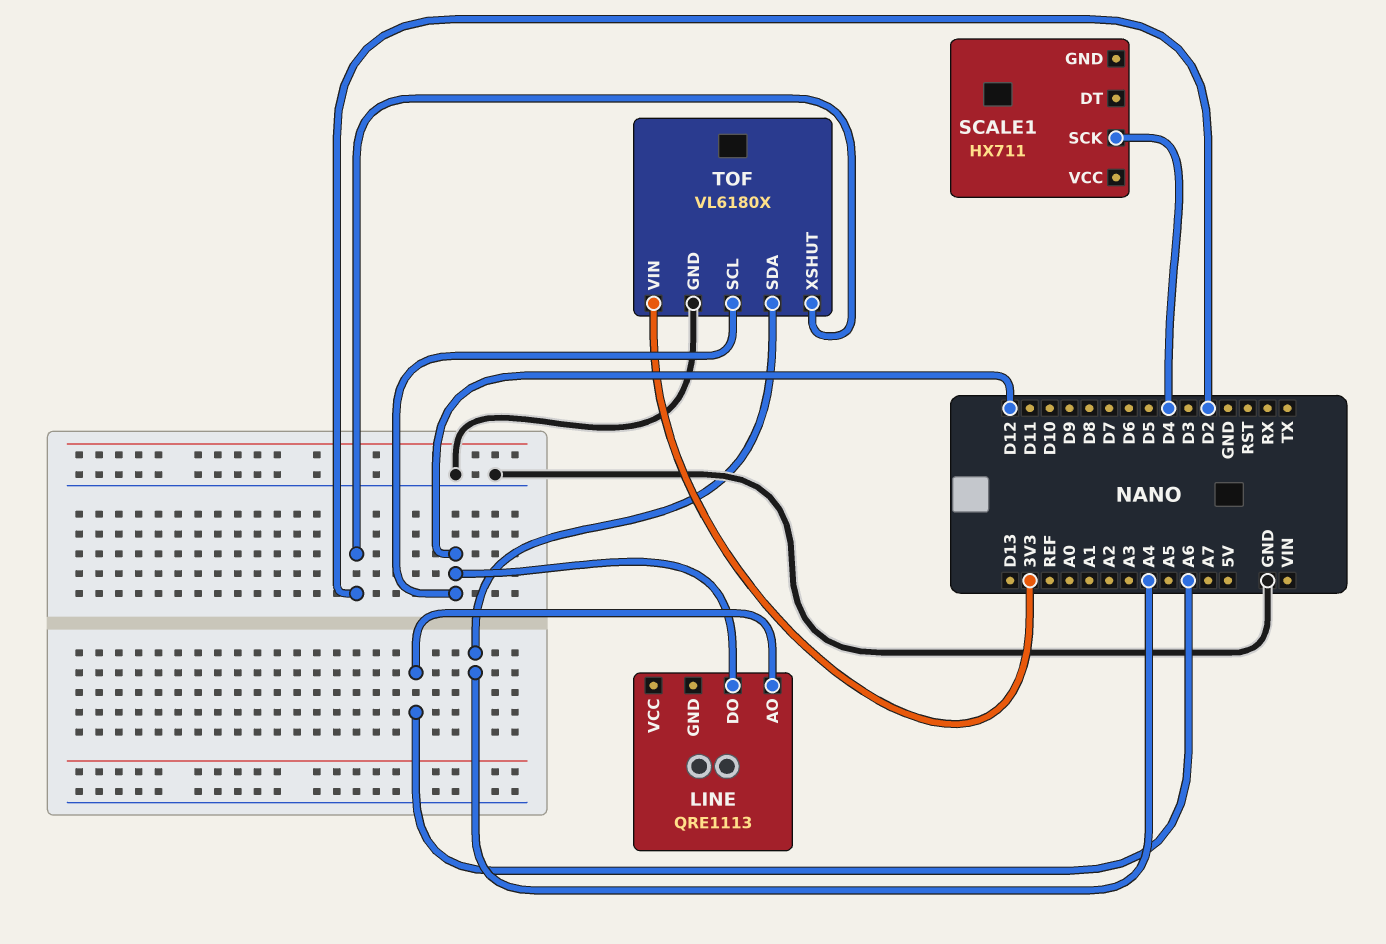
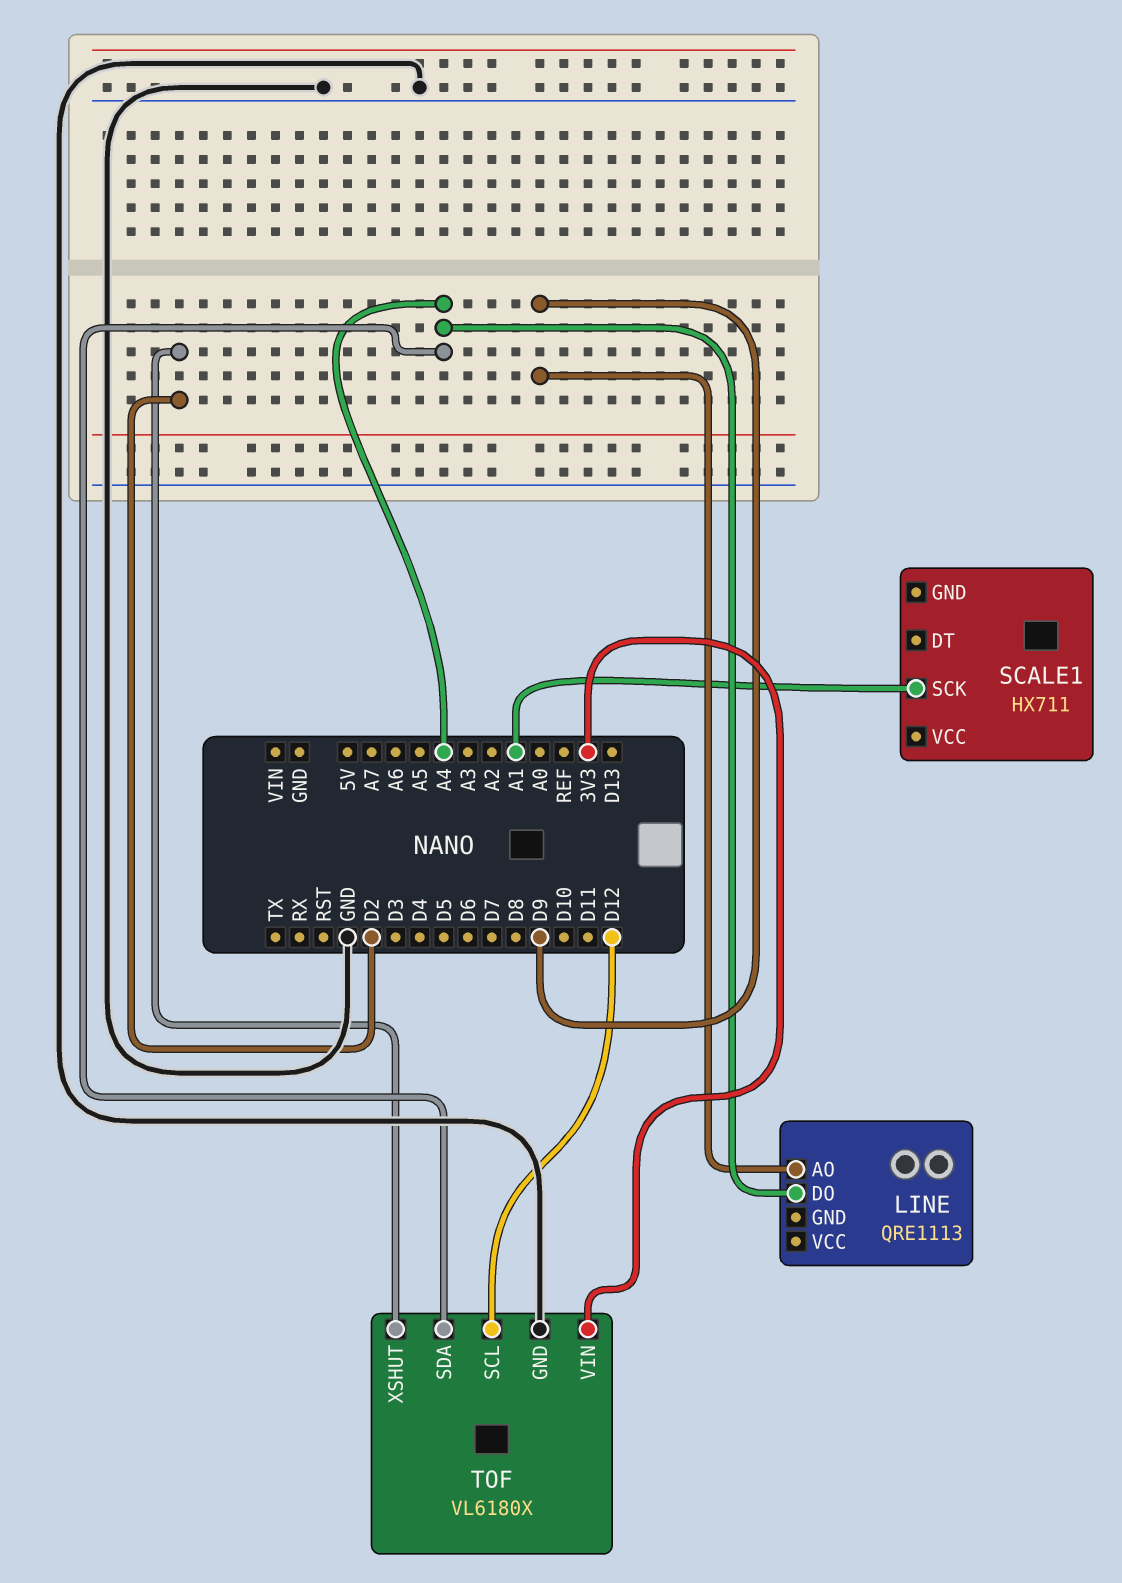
LINE pin AO: A6 -> D9
LINE pin DO: D12 -> A4
SCALE1 pin SCK: D4 -> A1

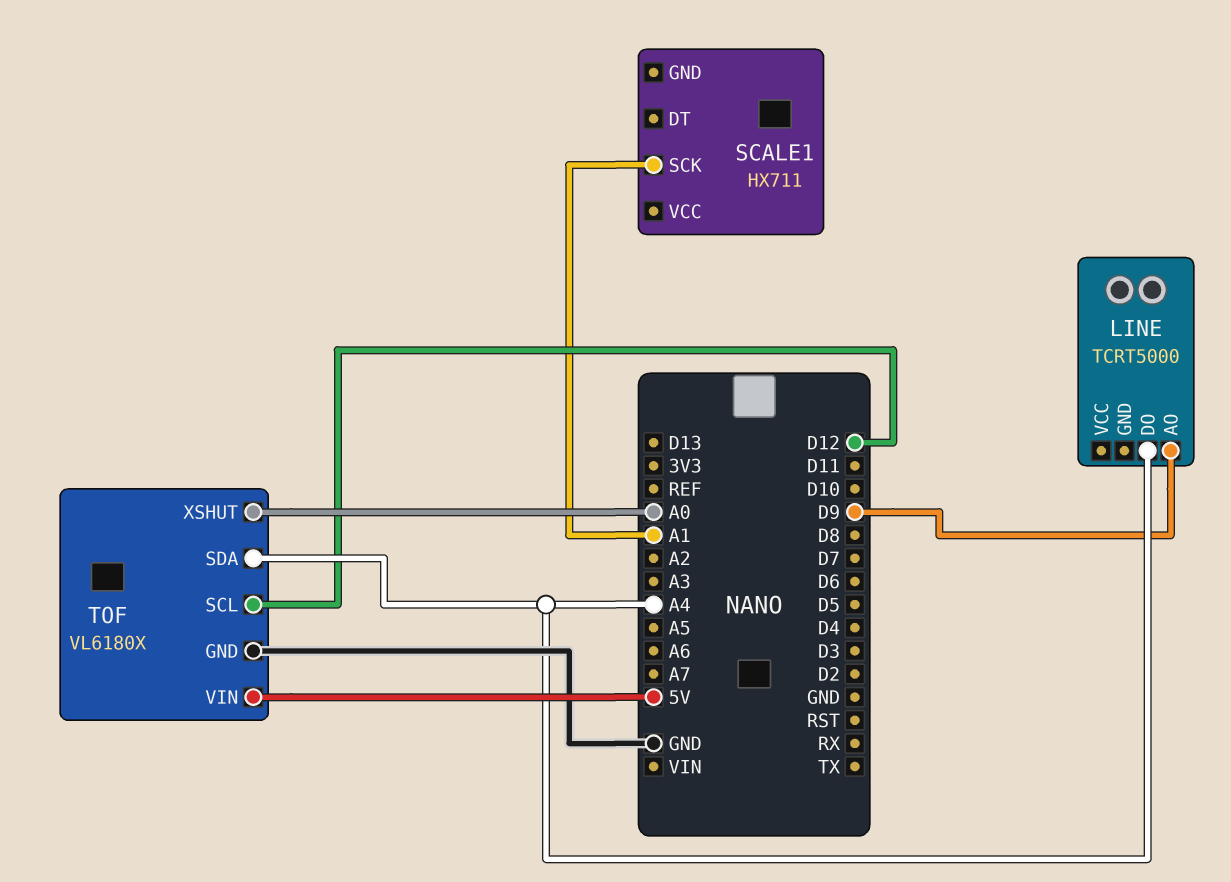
LINE: QRE1113 -> TCRT5000
TOF pin VIN: 3V3 -> 5V
TOF pin XSHUT: D2 -> A0

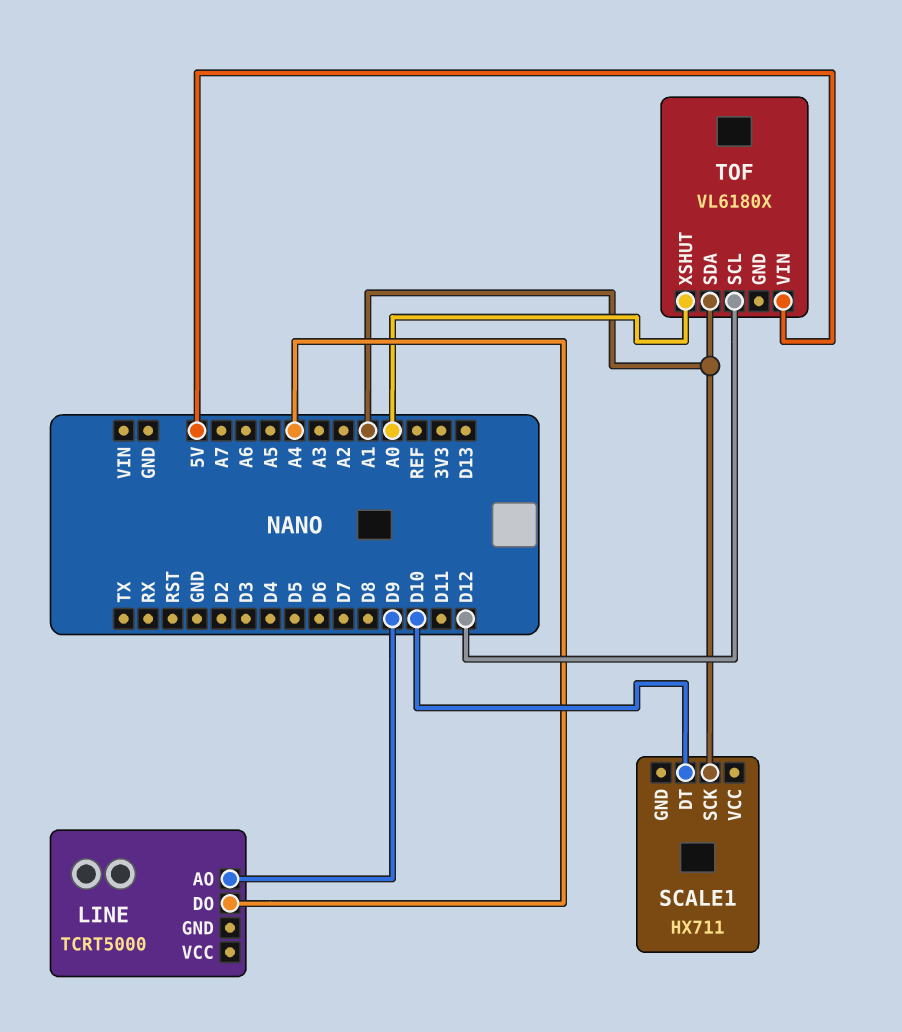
SCALE1 pin DT: none -> D10
TOF pin GND: GND -> none
TOF pin SDA: A4 -> A1

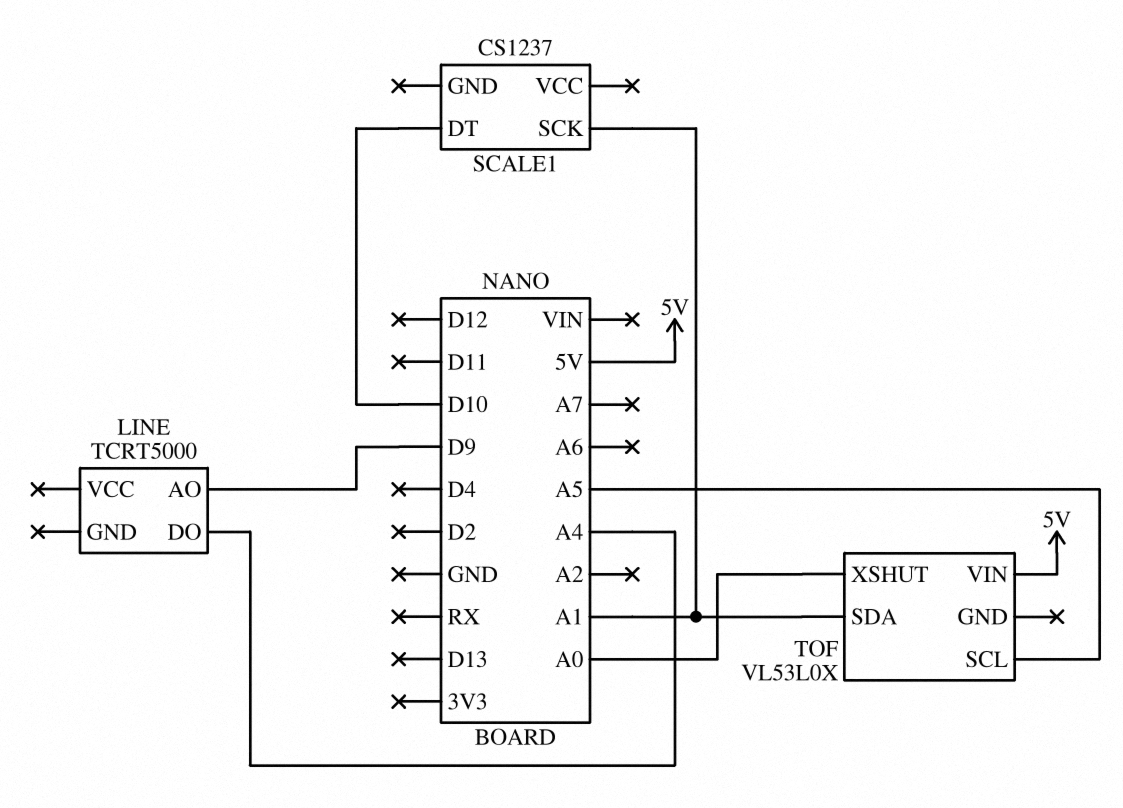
SCALE1: HX711 -> CS1237
TOF: VL6180X -> VL53L0X
TOF pin SCL: D12 -> A5

